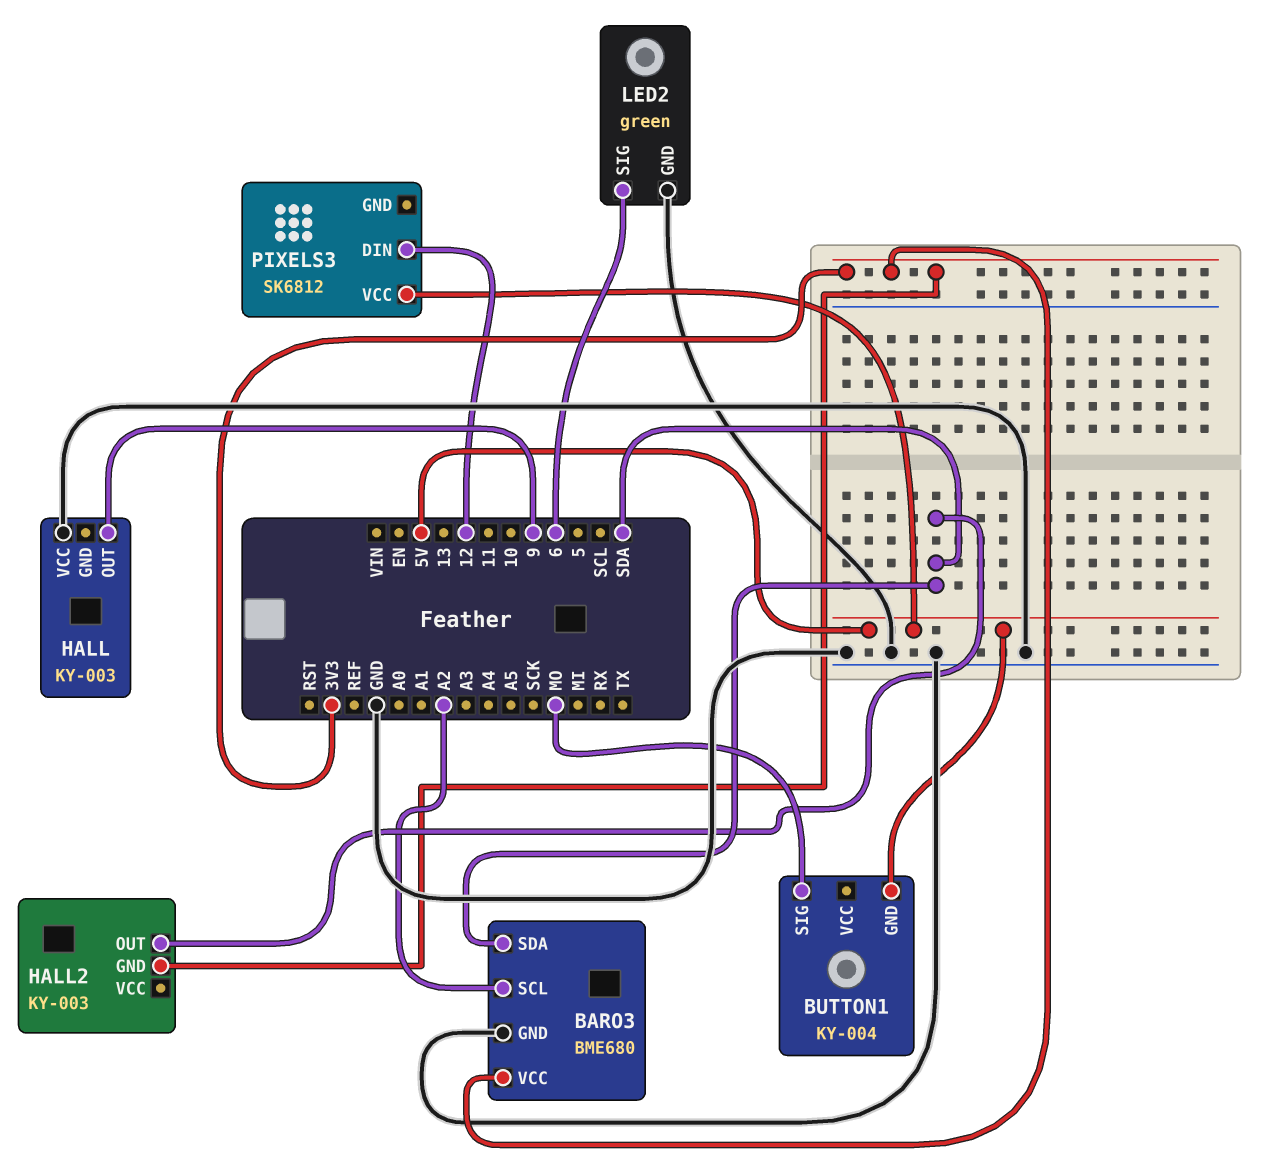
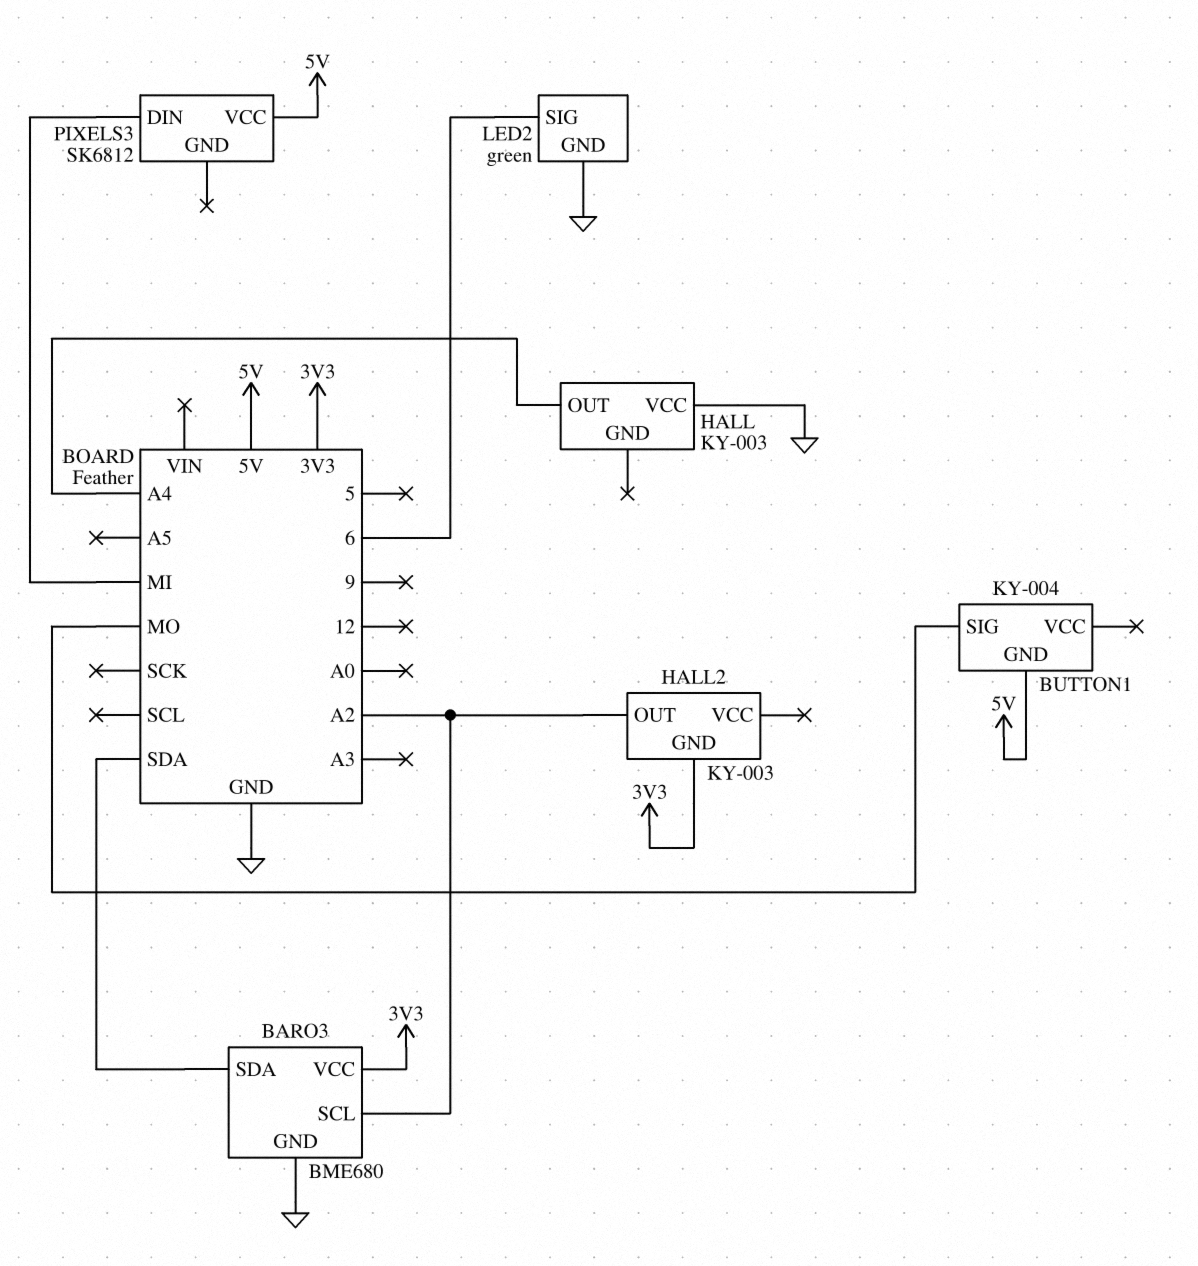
HALL pin OUT: 9 -> A4
HALL2 pin OUT: SDA -> A2
PIXELS3 pin DIN: 12 -> MI

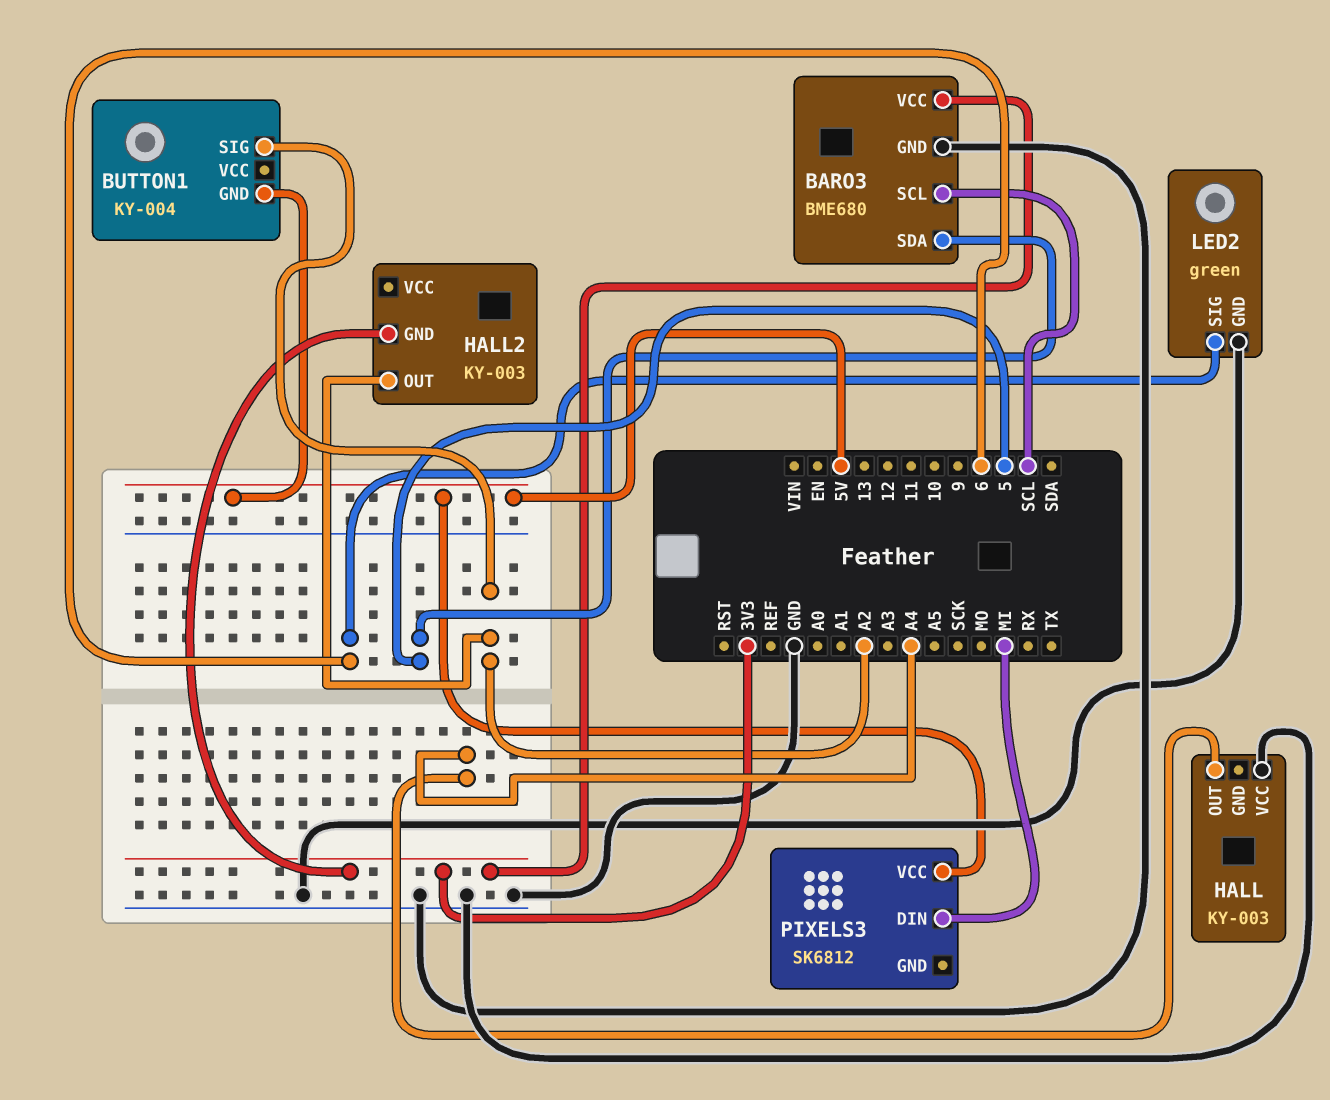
BARO3 pin SCL: A2 -> SCL
BARO3 pin SDA: SDA -> 5
BUTTON1 pin SIG: MO -> A2

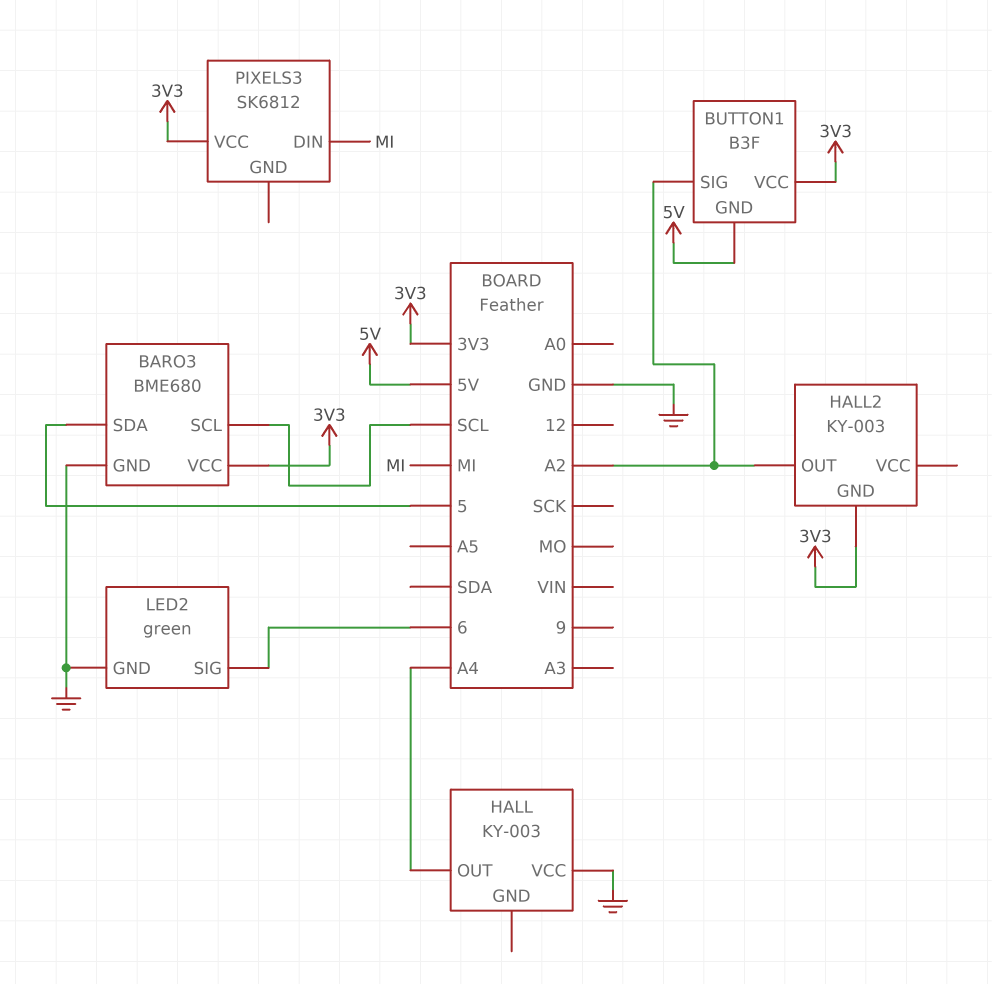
BUTTON1: KY-004 -> B3F
BUTTON1 pin VCC: none -> 3V3
PIXELS3 pin VCC: 5V -> 3V3

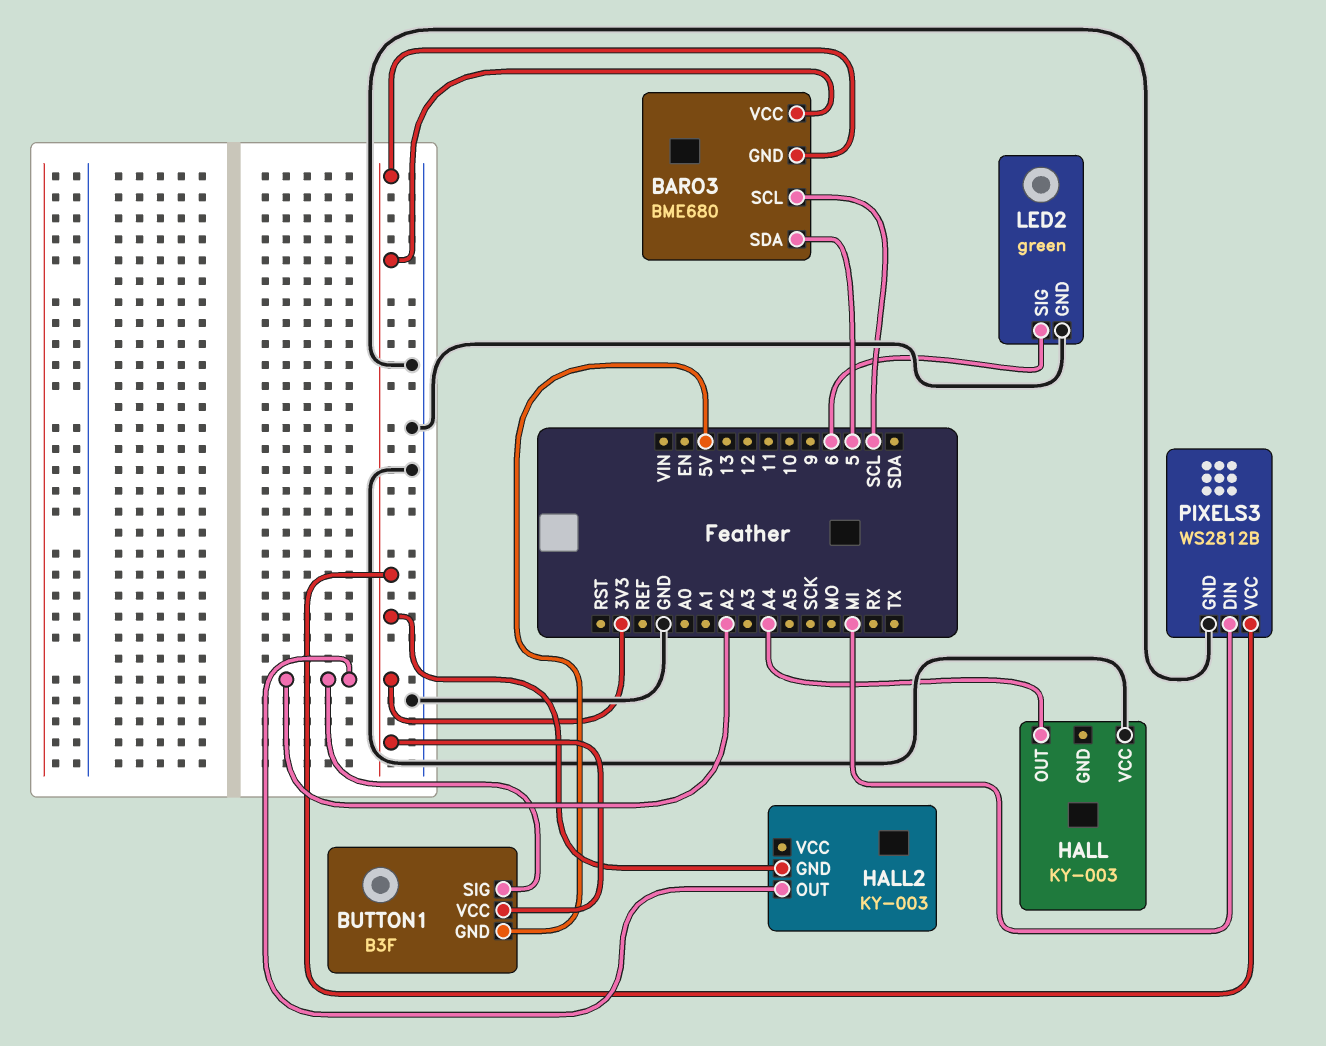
BARO3 pin GND: GND -> 3V3
PIXELS3: SK6812 -> WS2812B
PIXELS3 pin GND: none -> GND

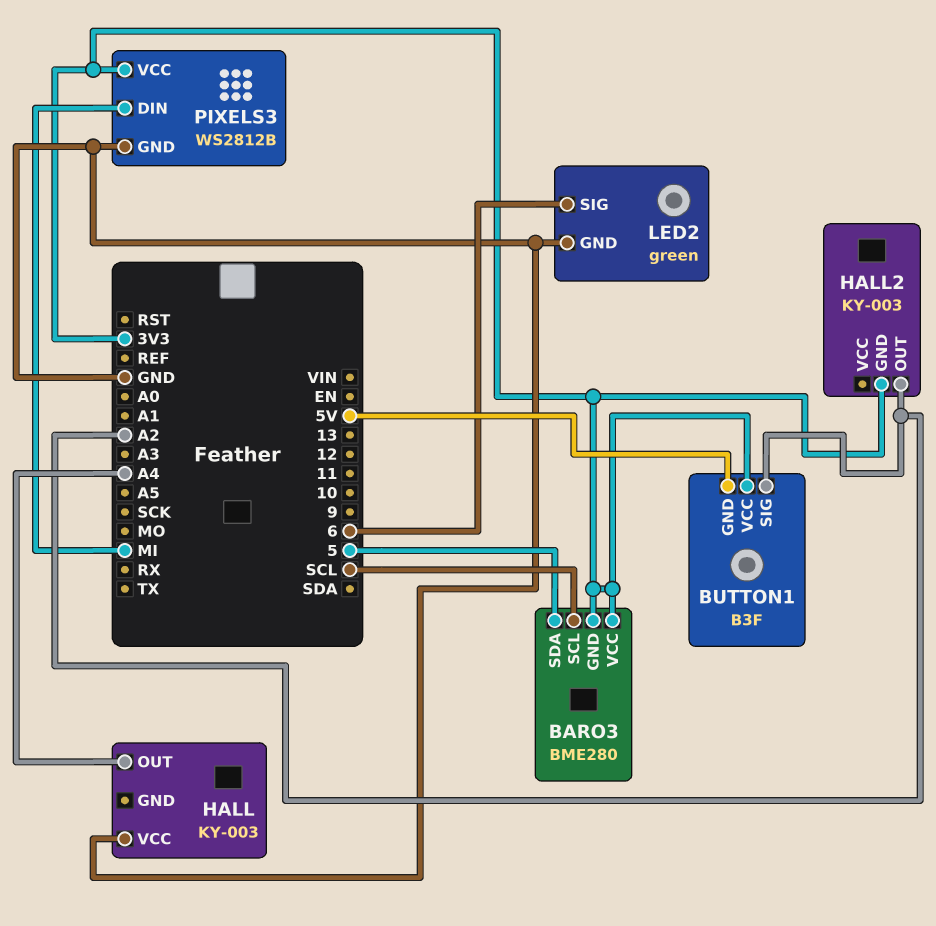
BARO3: BME680 -> BME280

